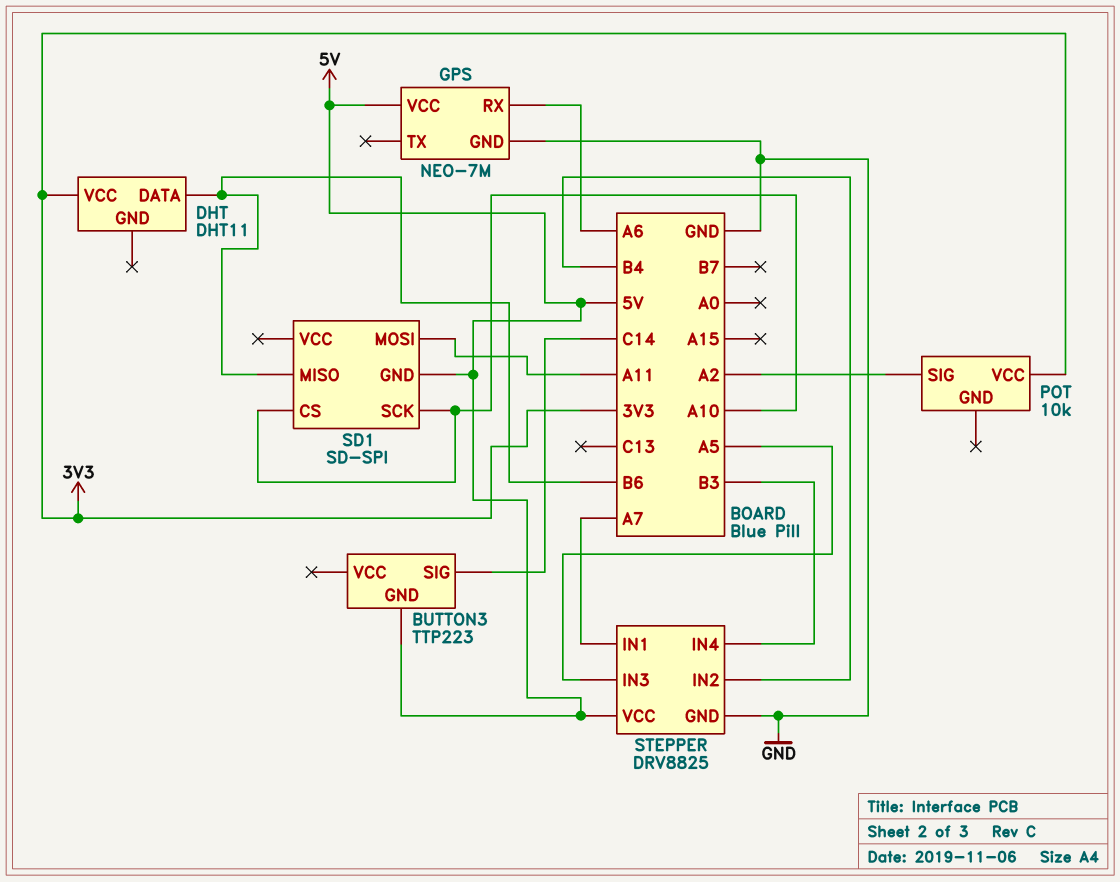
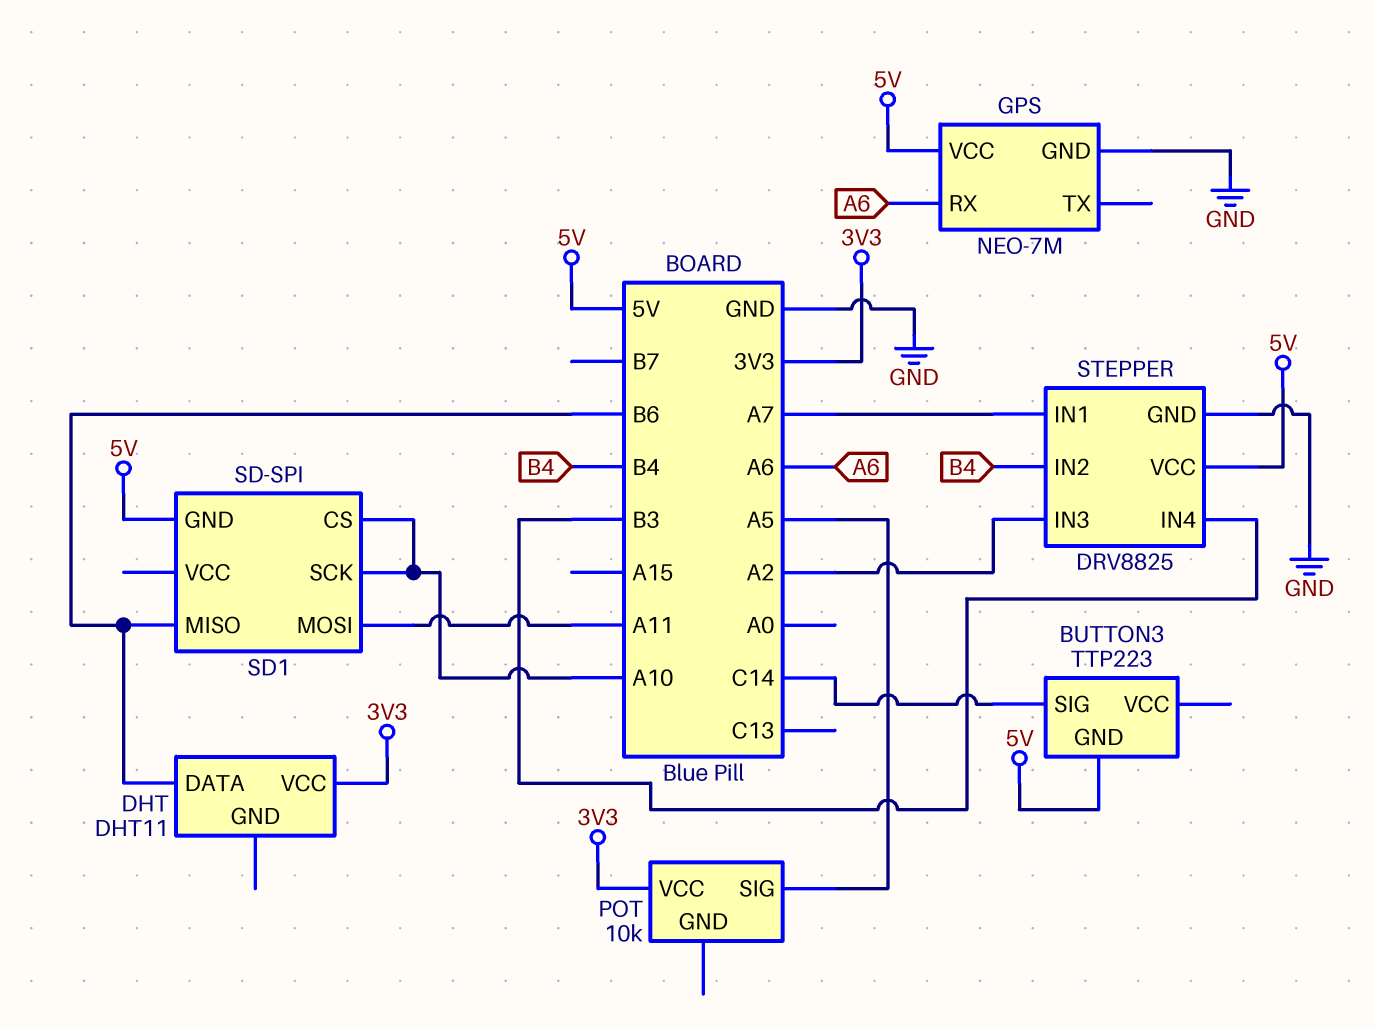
POT pin SIG: A2 -> A5
STEPPER pin IN3: A5 -> A2

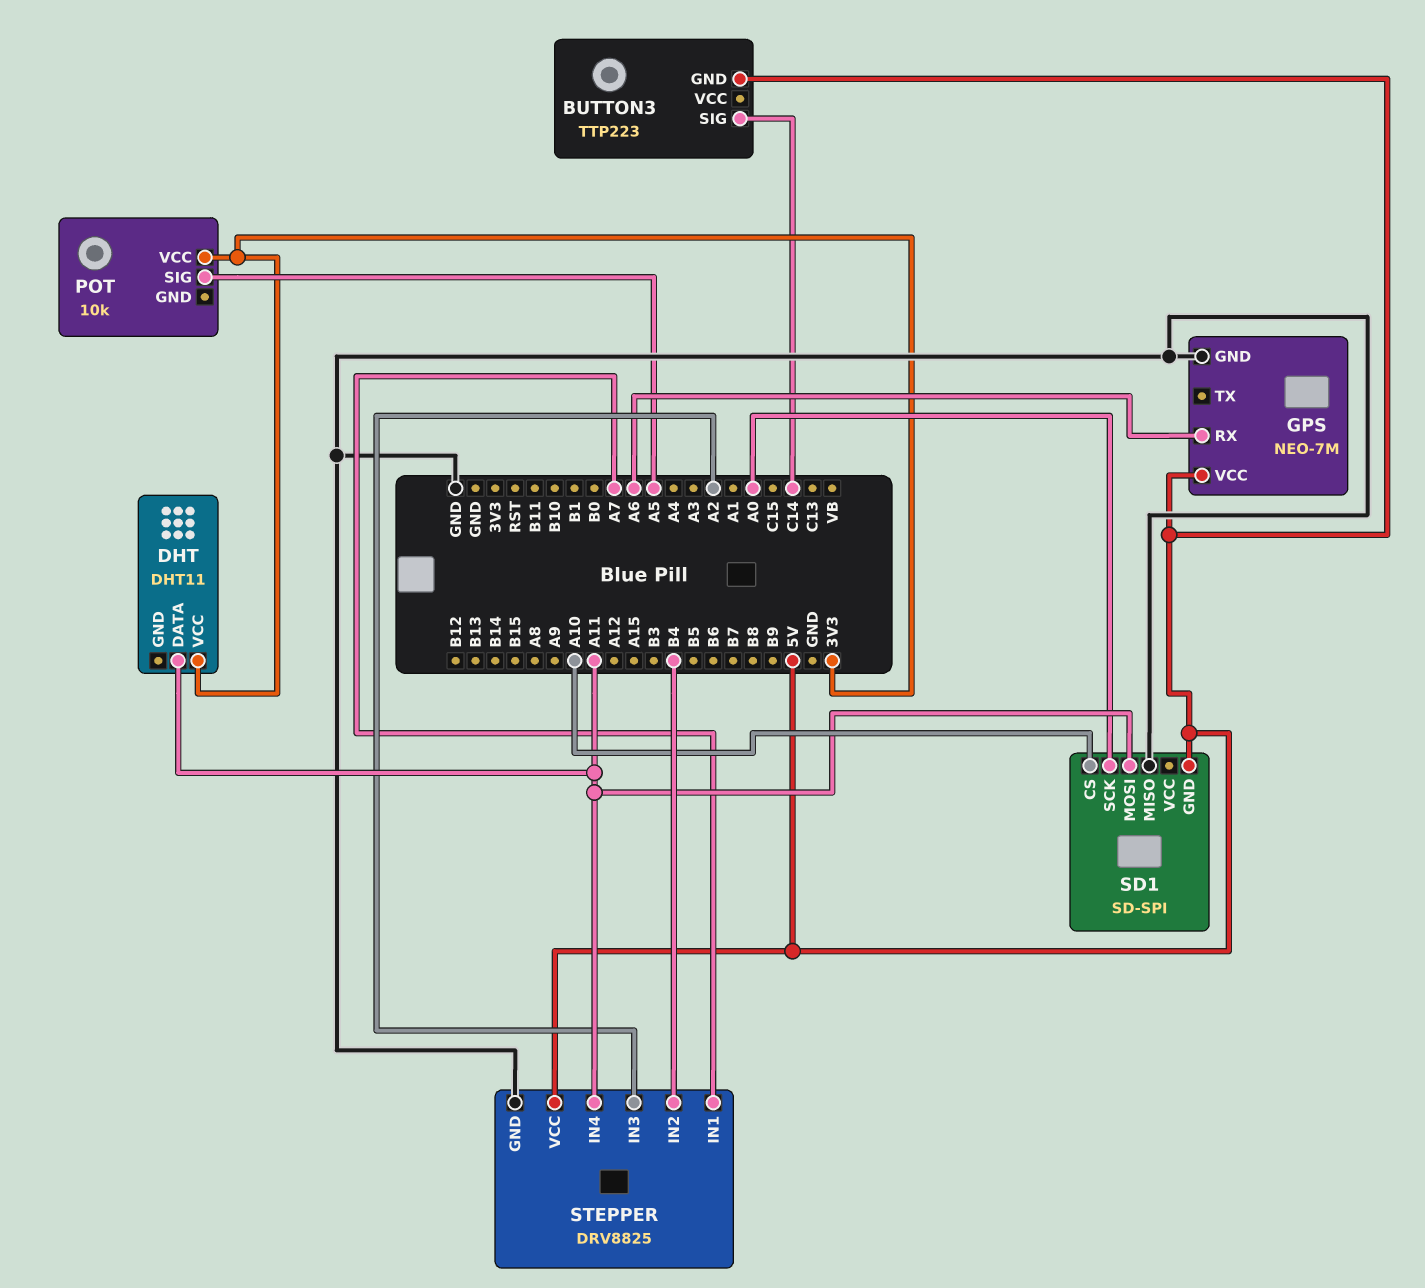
DHT pin DATA: B6 -> A11
SD1 pin MISO: B6 -> GND
SD1 pin SCK: A10 -> A0
STEPPER pin IN4: B3 -> A11

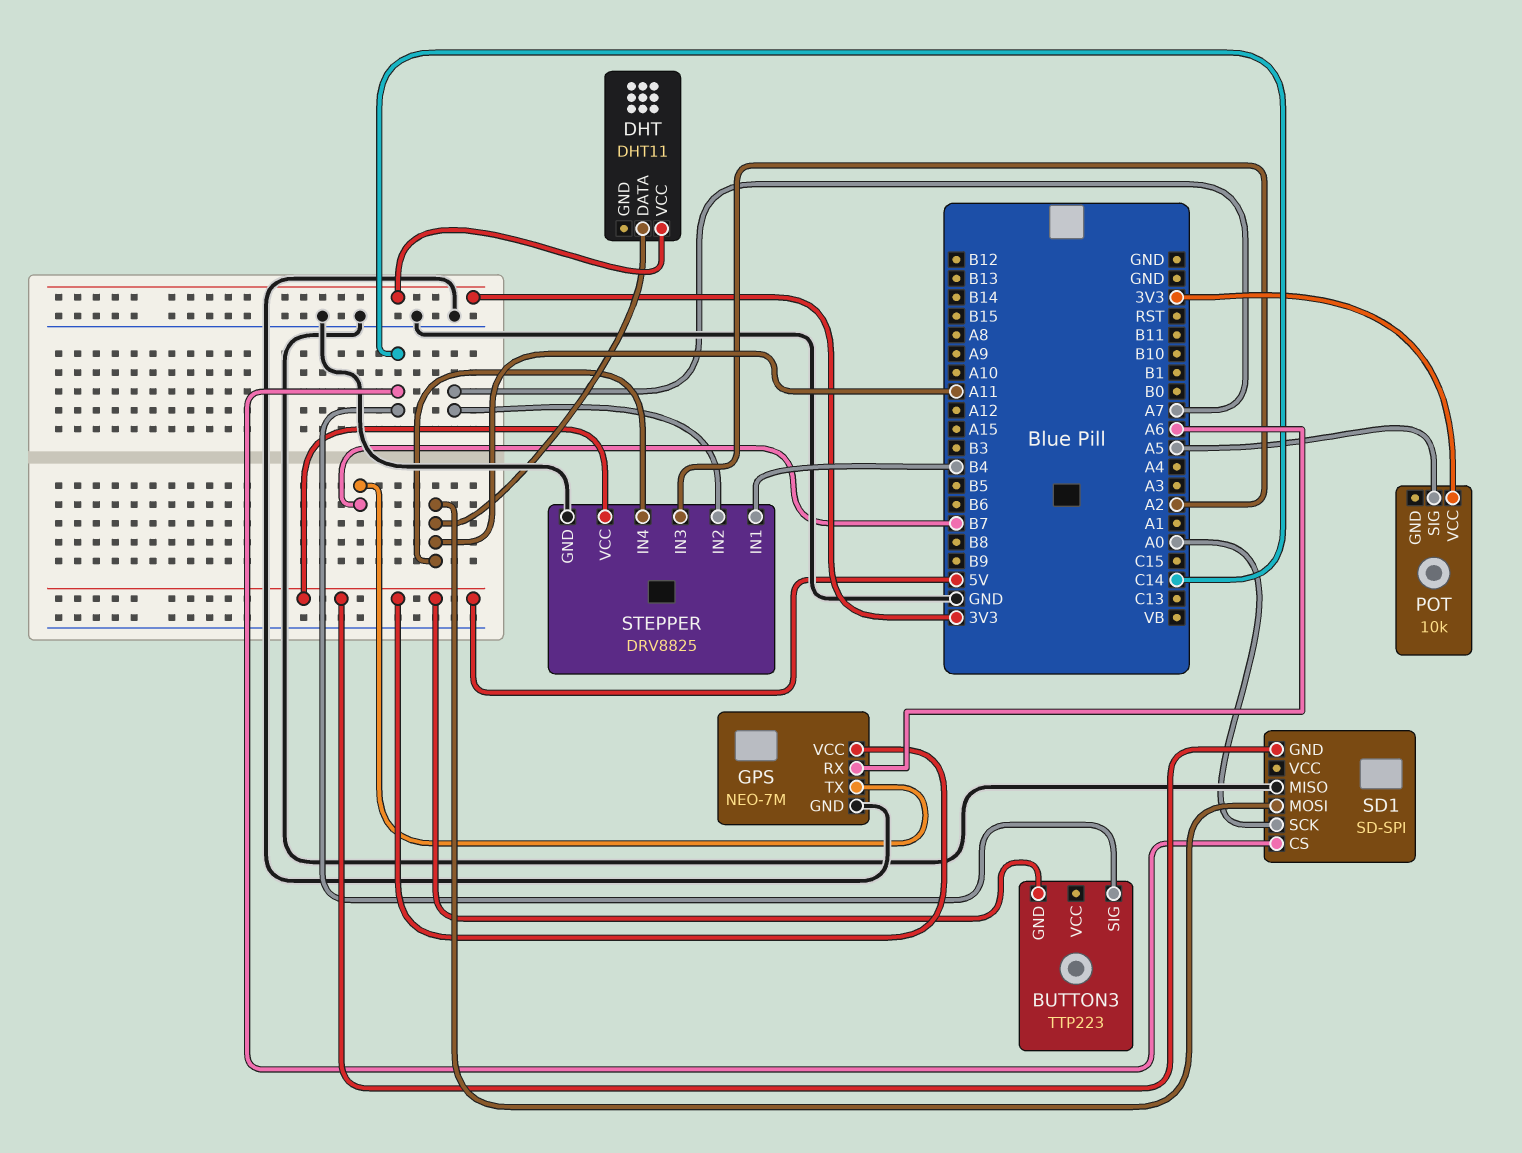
GPS pin TX: none -> B7
SD1 pin CS: A10 -> C14
STEPPER pin IN1: A7 -> B4
STEPPER pin IN2: B4 -> A7

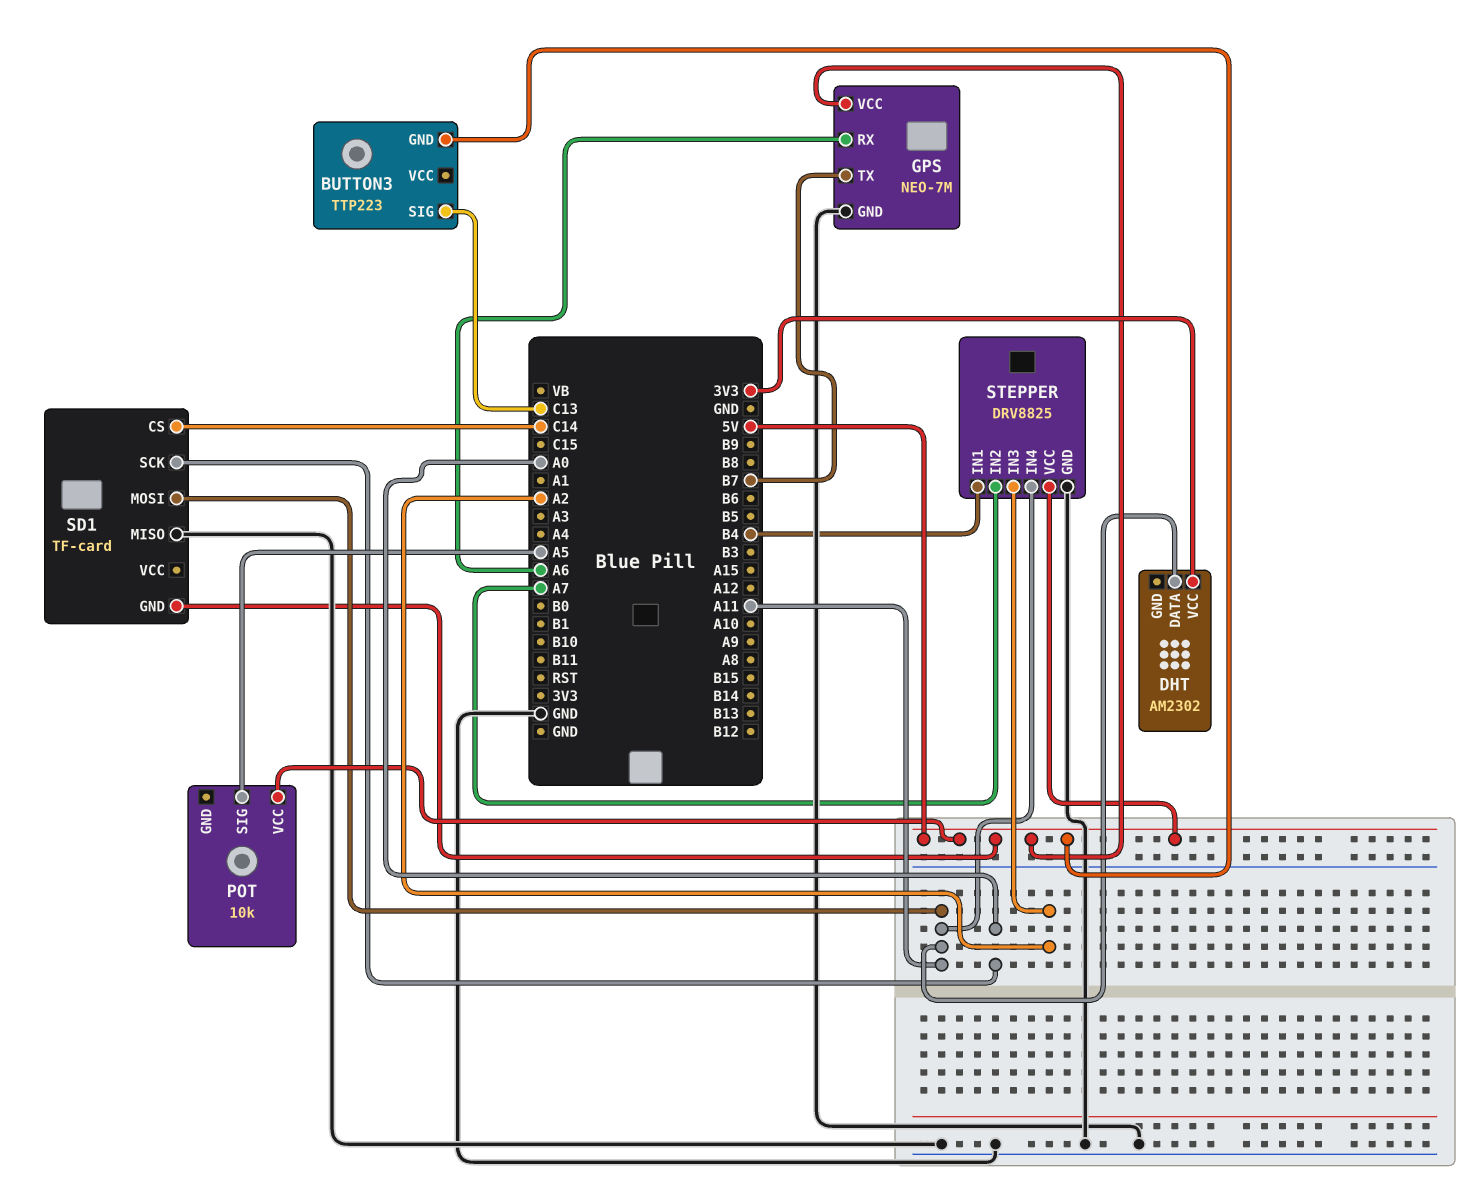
BUTTON3 pin SIG: C14 -> C13
DHT: DHT11 -> AM2302
POT pin VCC: 3V3 -> 5V
SD1: SD-SPI -> TF-card

